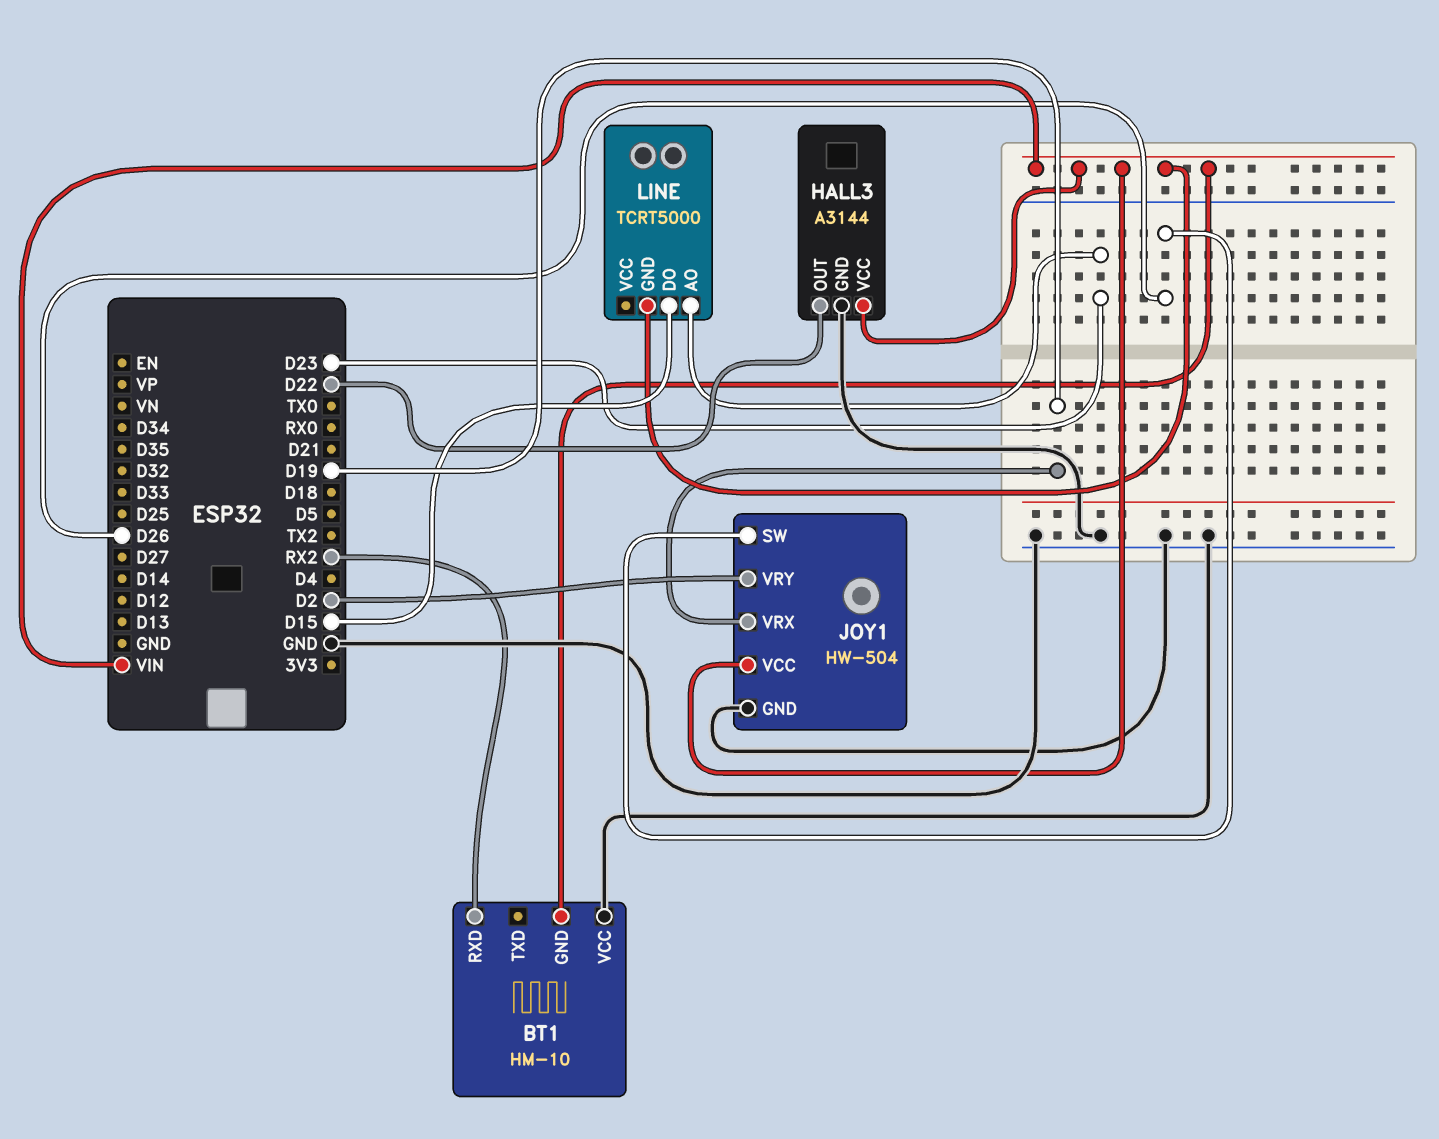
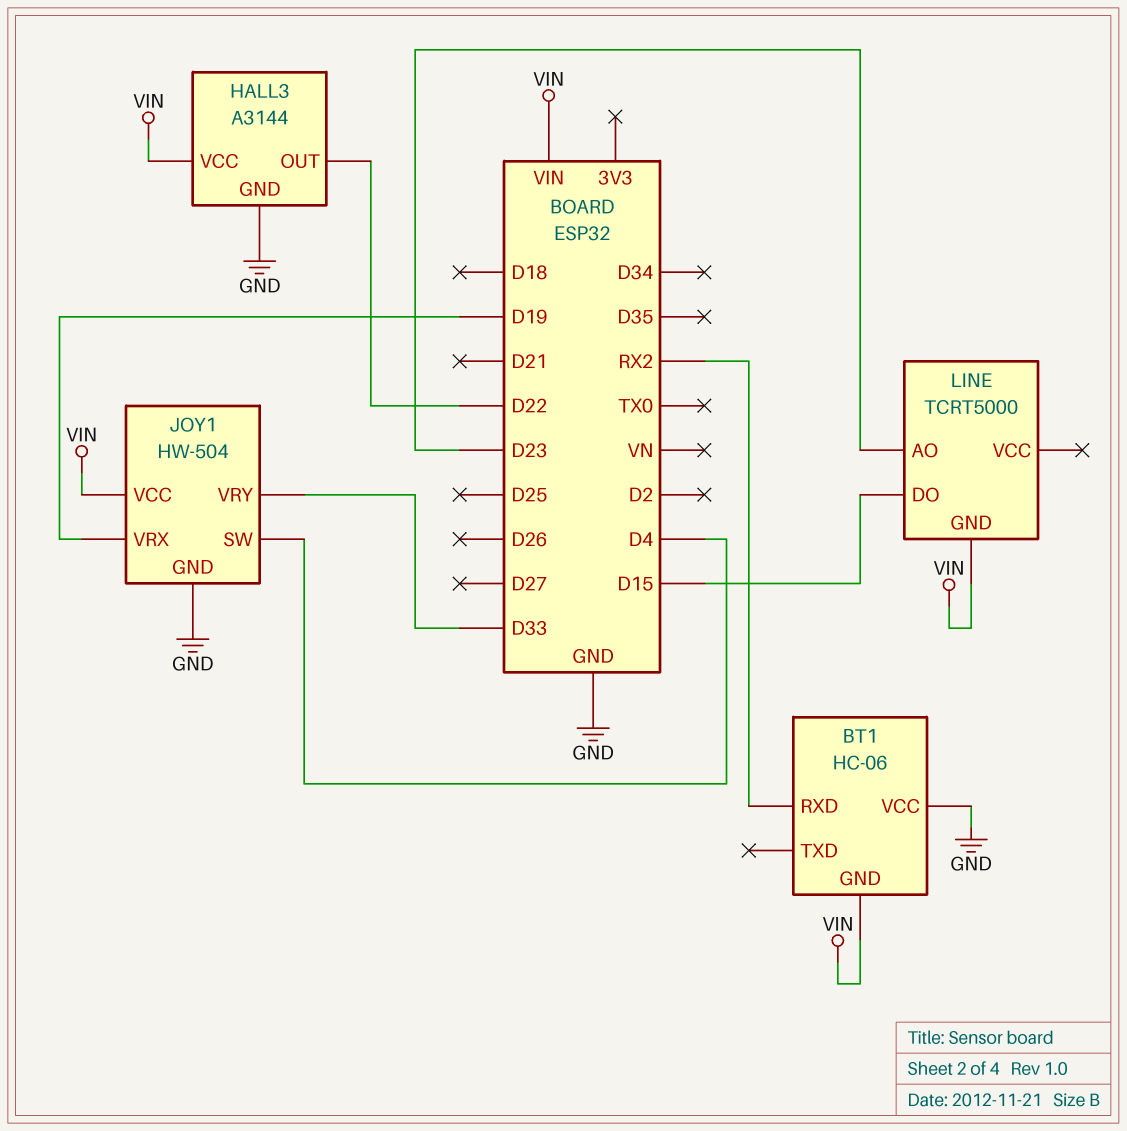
BT1: HM-10 -> HC-06
JOY1 pin SW: D26 -> D4
JOY1 pin VRY: D2 -> D33

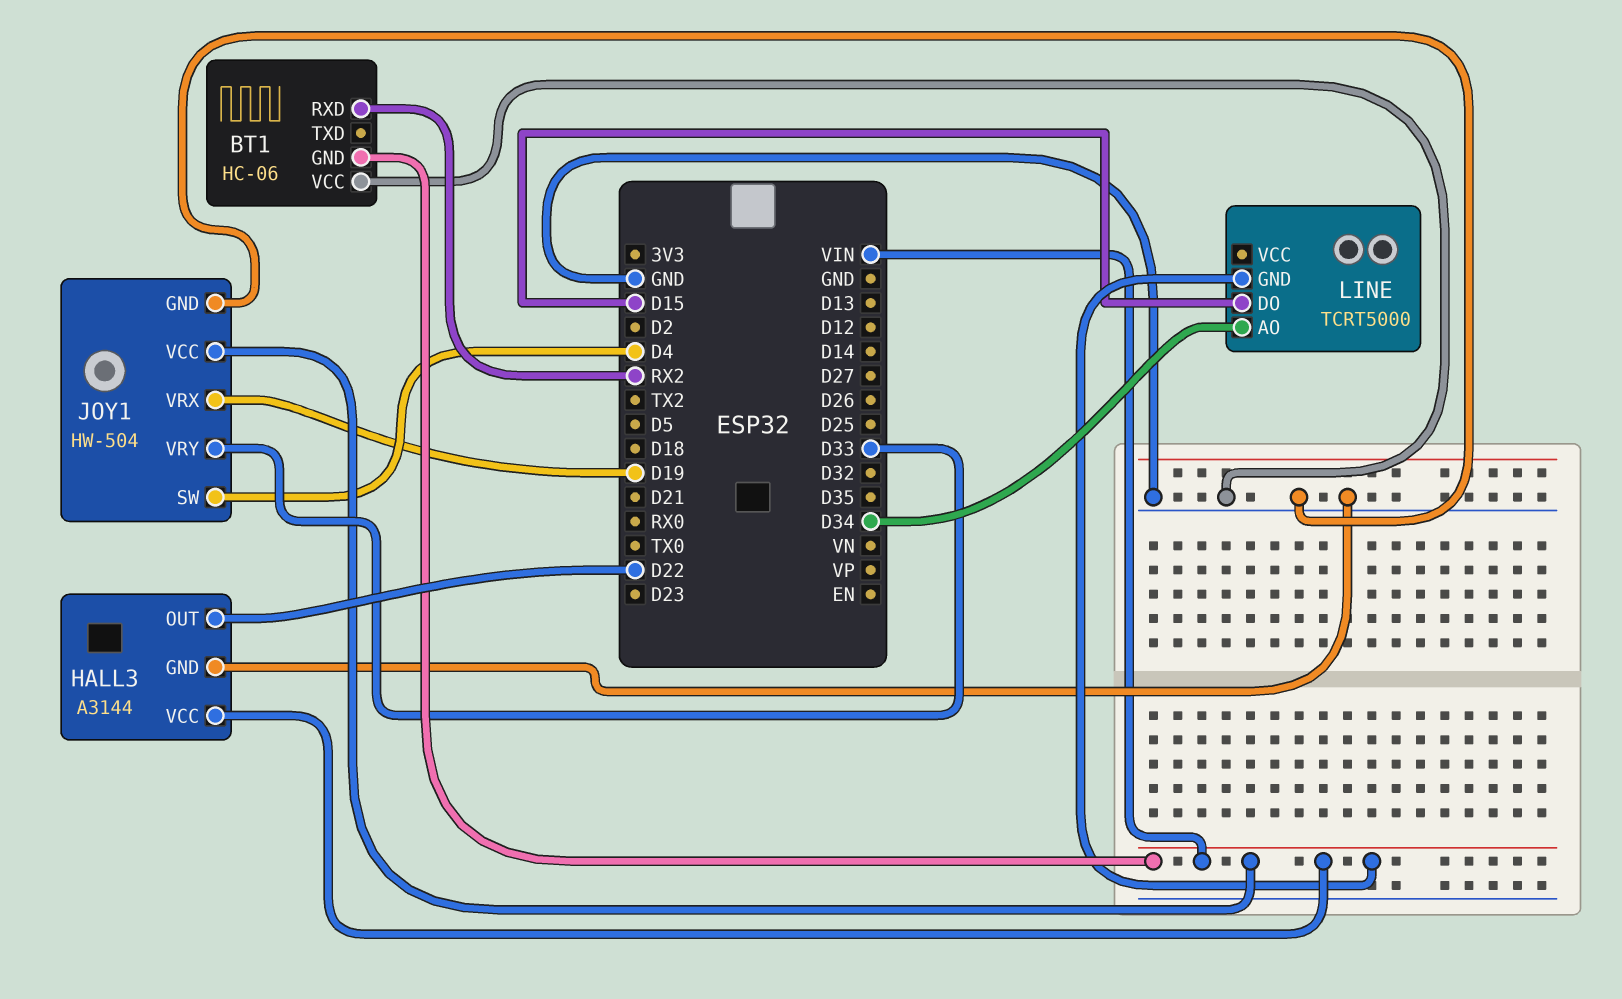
LINE pin AO: D23 -> D34

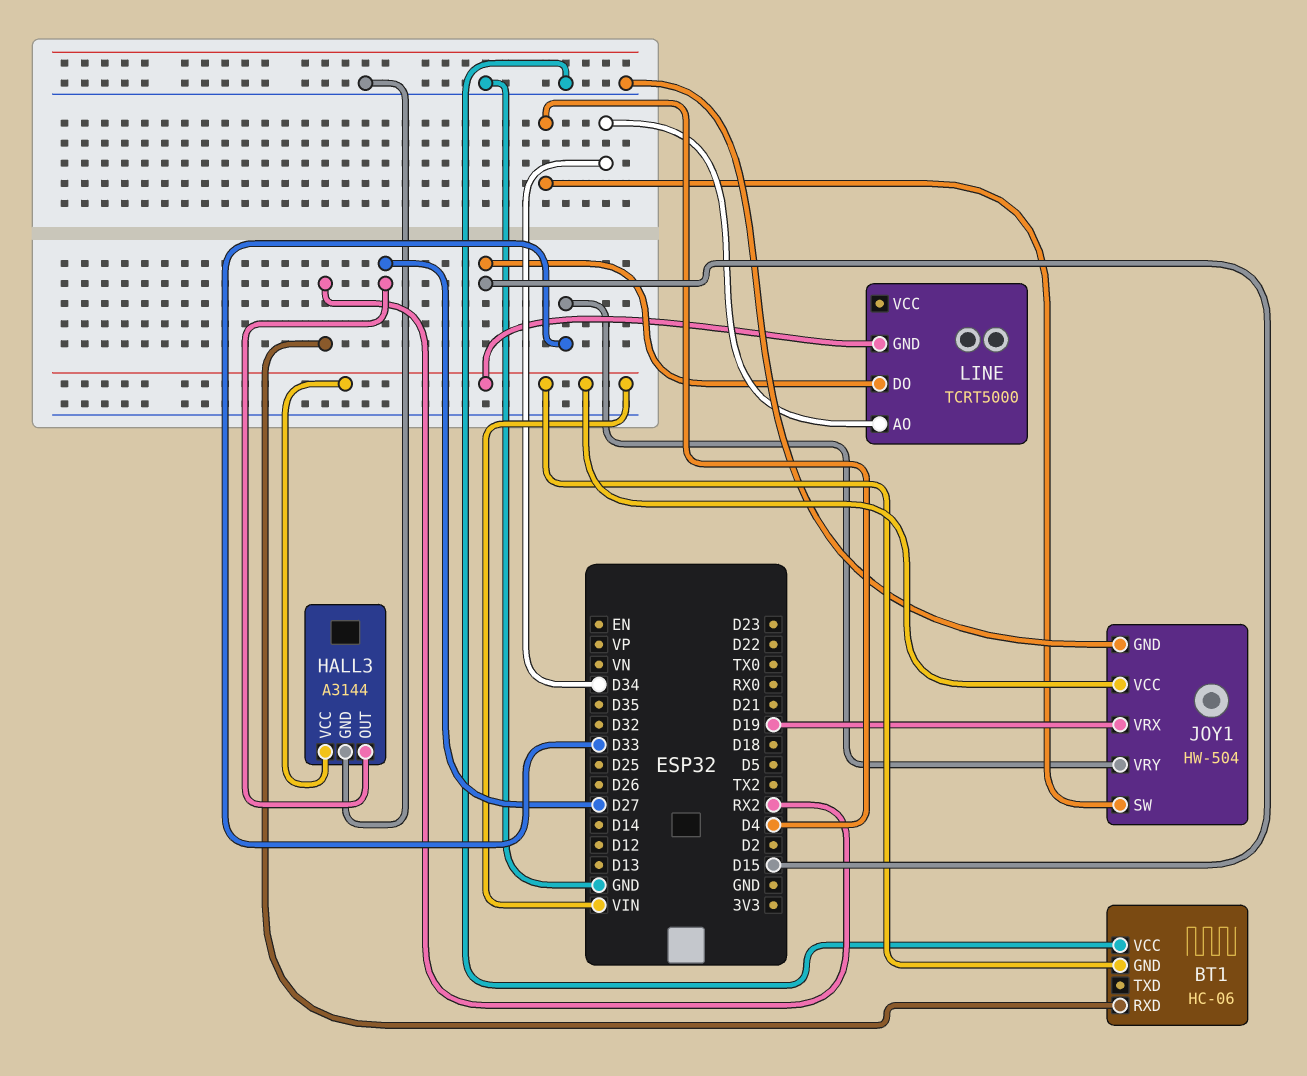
HALL3 pin OUT: D22 -> D27

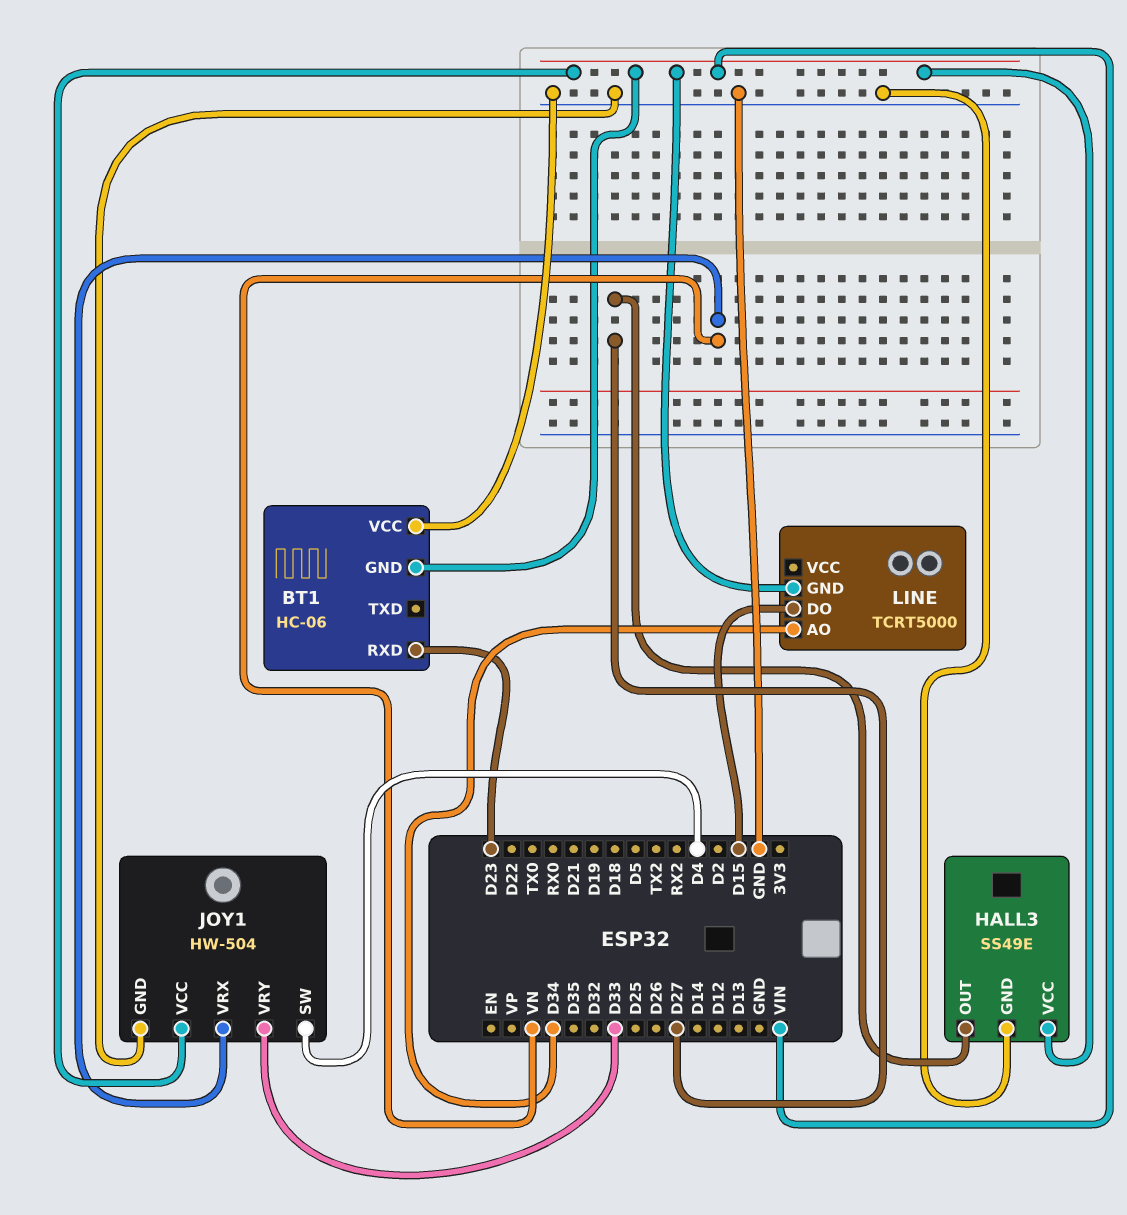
BT1 pin RXD: RX2 -> D23
HALL3: A3144 -> SS49E
JOY1 pin VRX: D19 -> VN

